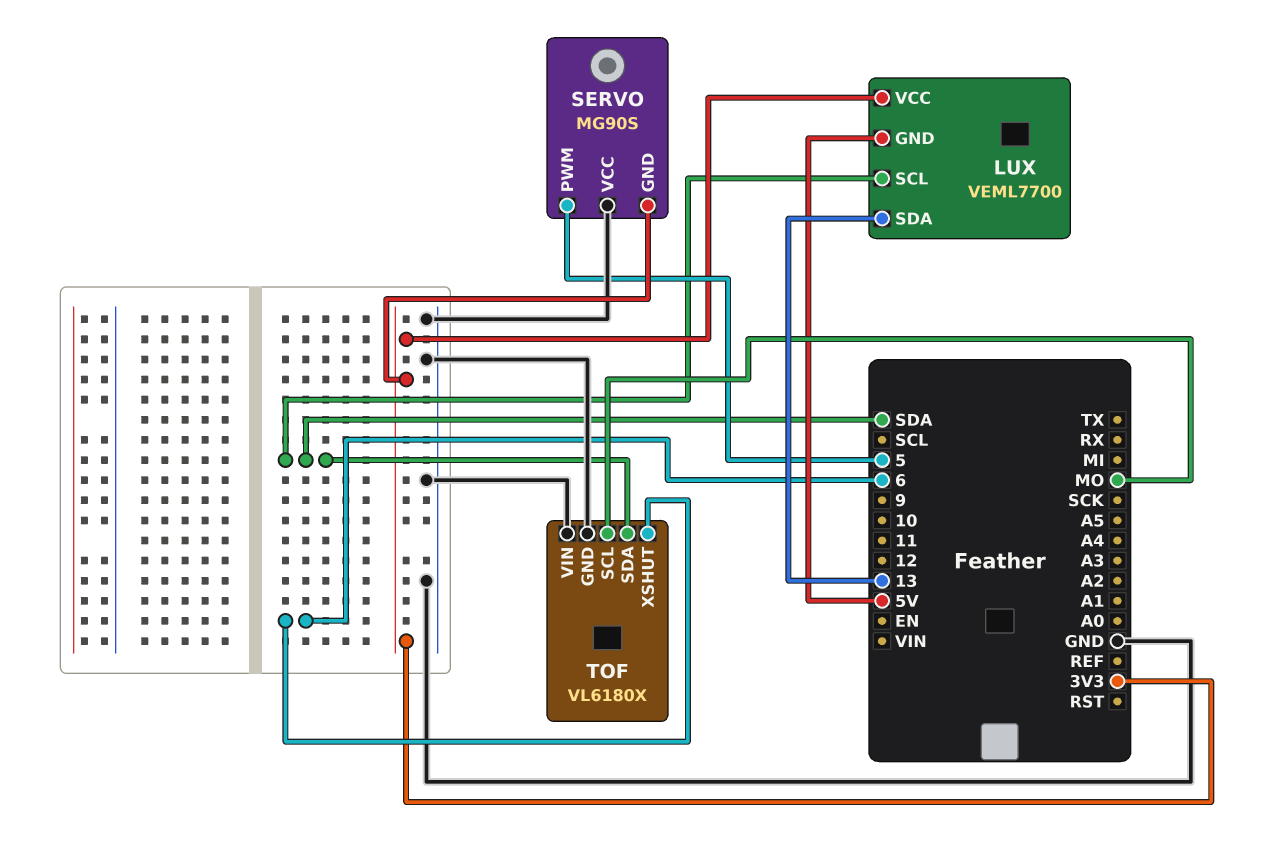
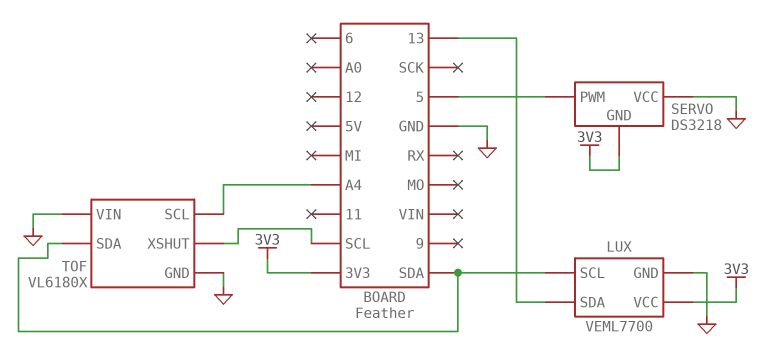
LUX pin GND: 5V -> GND
SERVO: MG90S -> DS3218
TOF pin SCL: MO -> A4
TOF pin XSHUT: 6 -> SCL

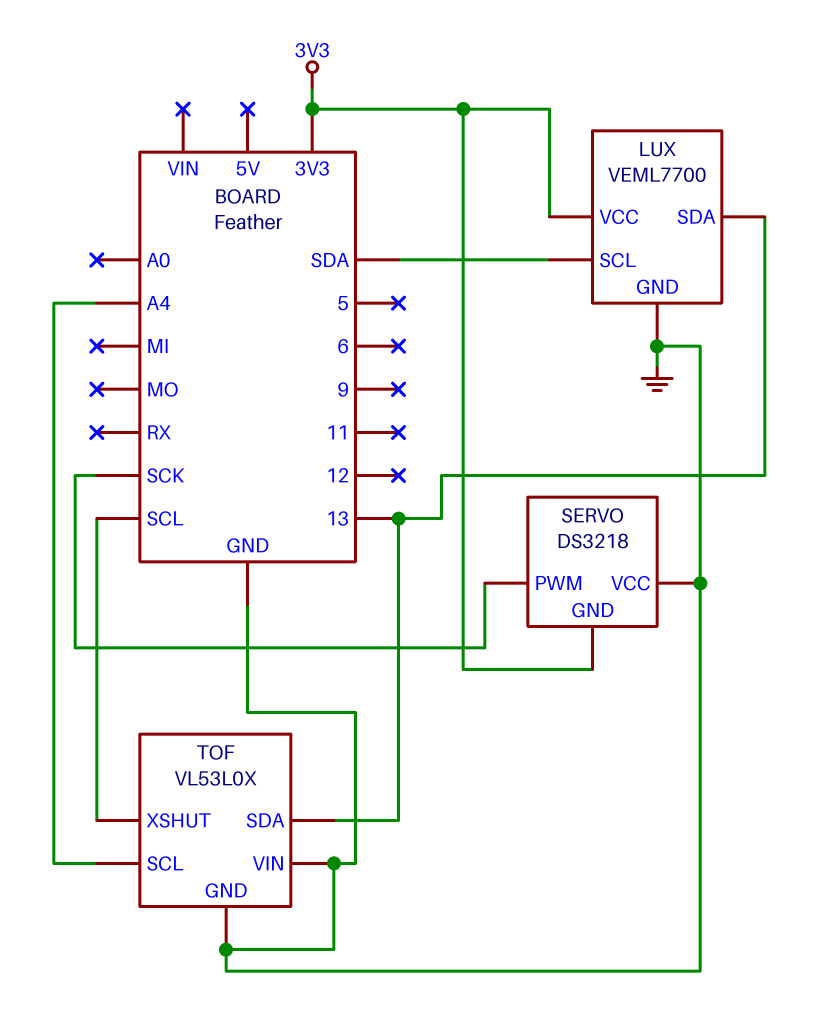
SERVO pin PWM: 5 -> SCK
TOF: VL6180X -> VL53L0X
TOF pin SDA: SDA -> 13

